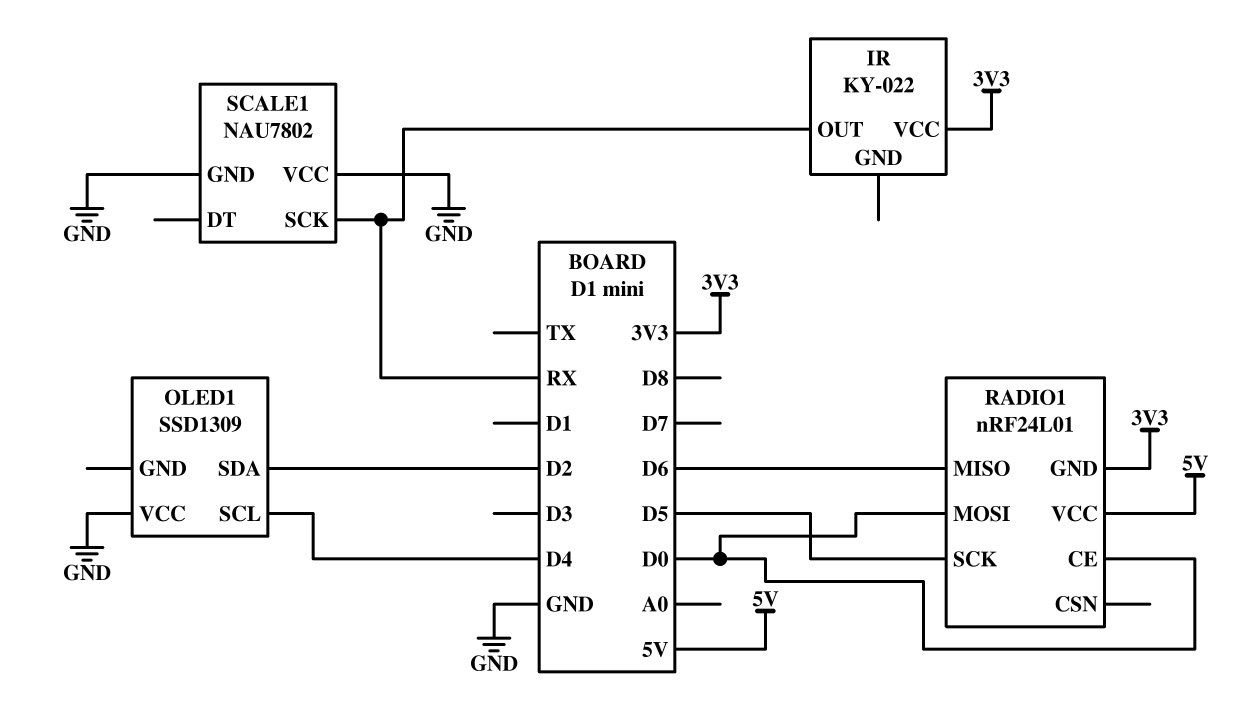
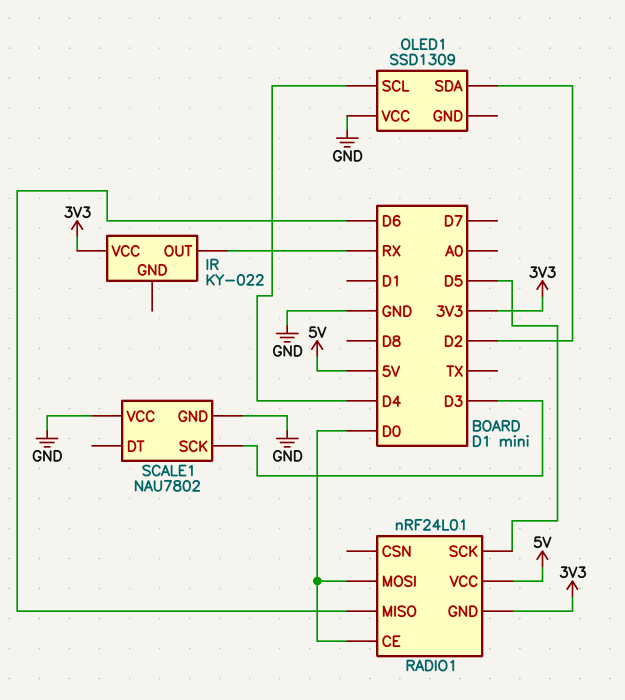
SCALE1 pin SCK: RX -> D3

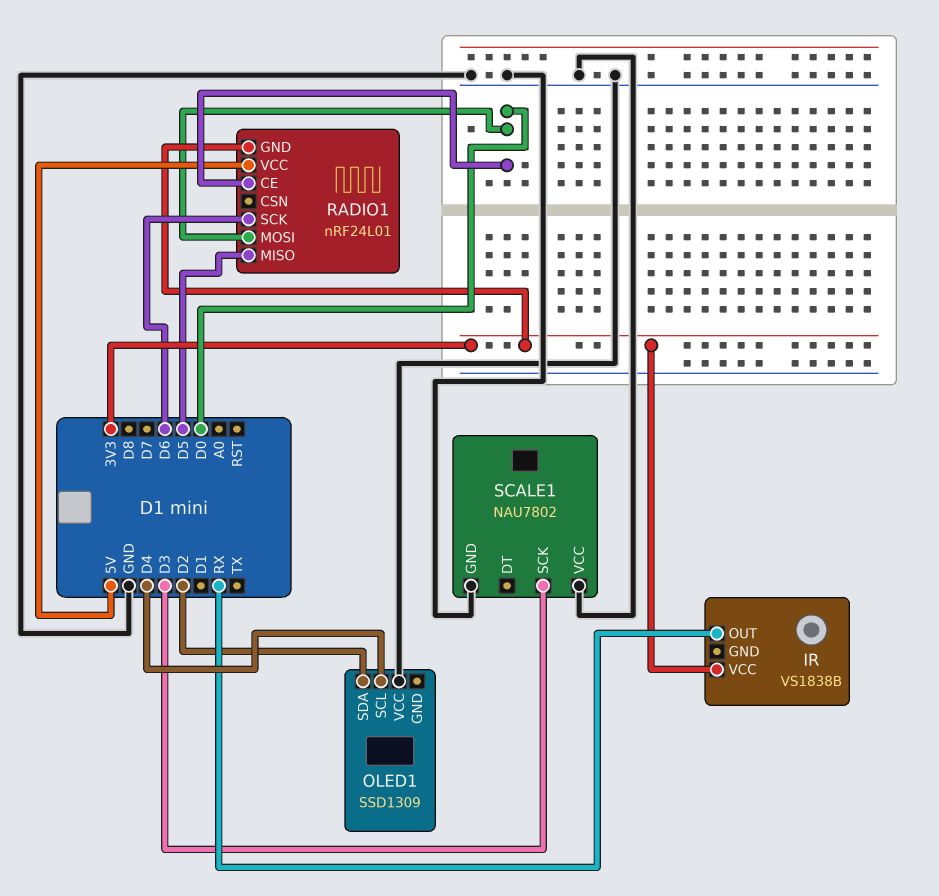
IR: KY-022 -> VS1838B
RADIO1 pin MISO: D6 -> D5
RADIO1 pin SCK: D5 -> D6

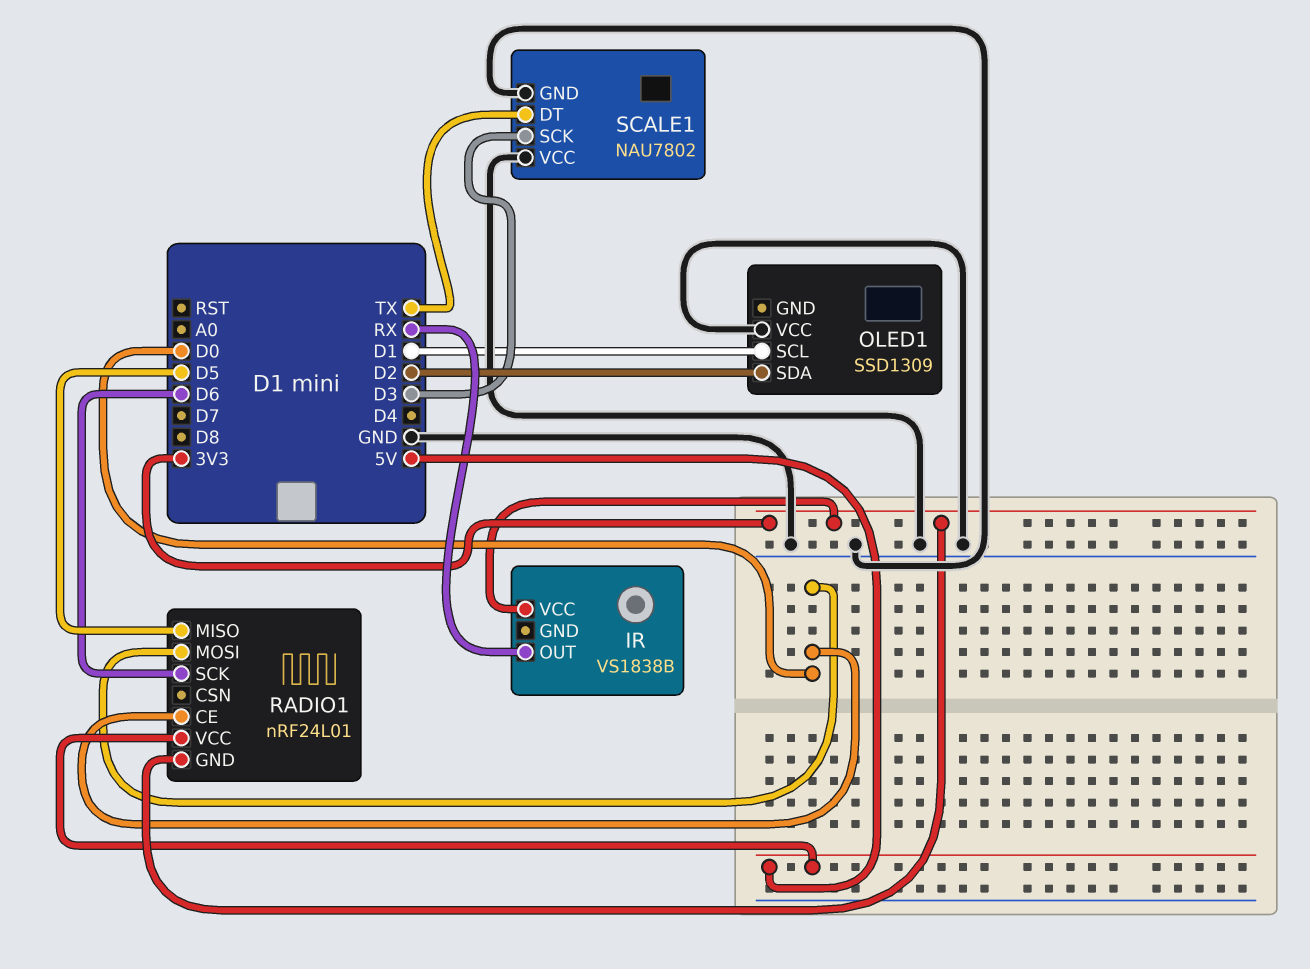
OLED1 pin SCL: D4 -> D1
SCALE1 pin DT: none -> TX

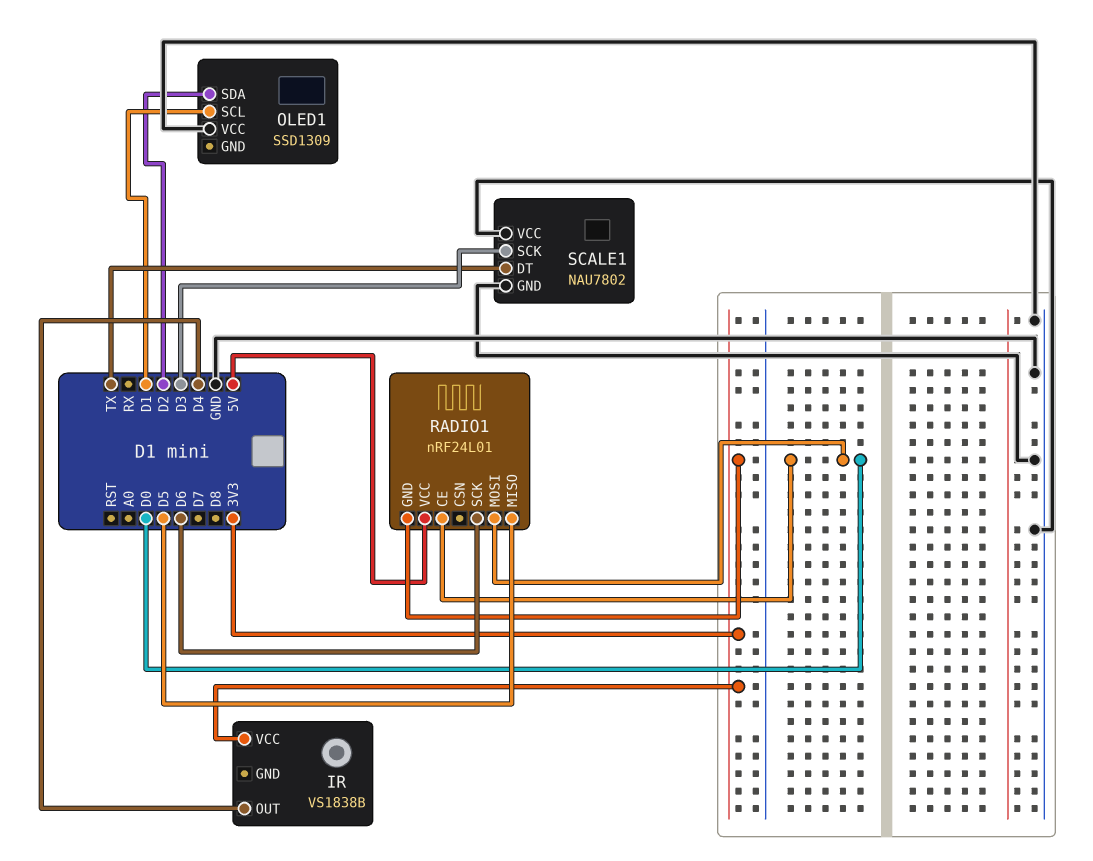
IR pin OUT: RX -> D4

